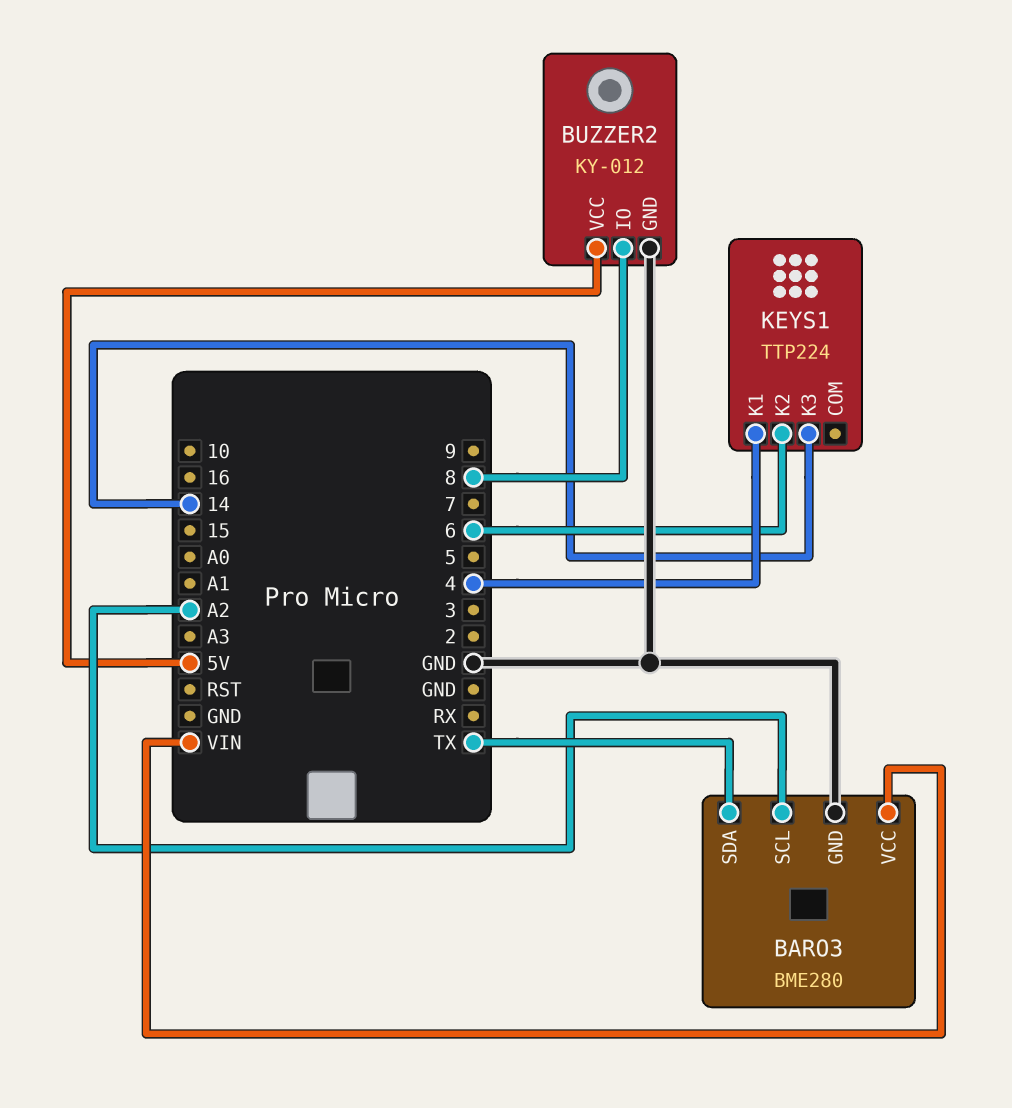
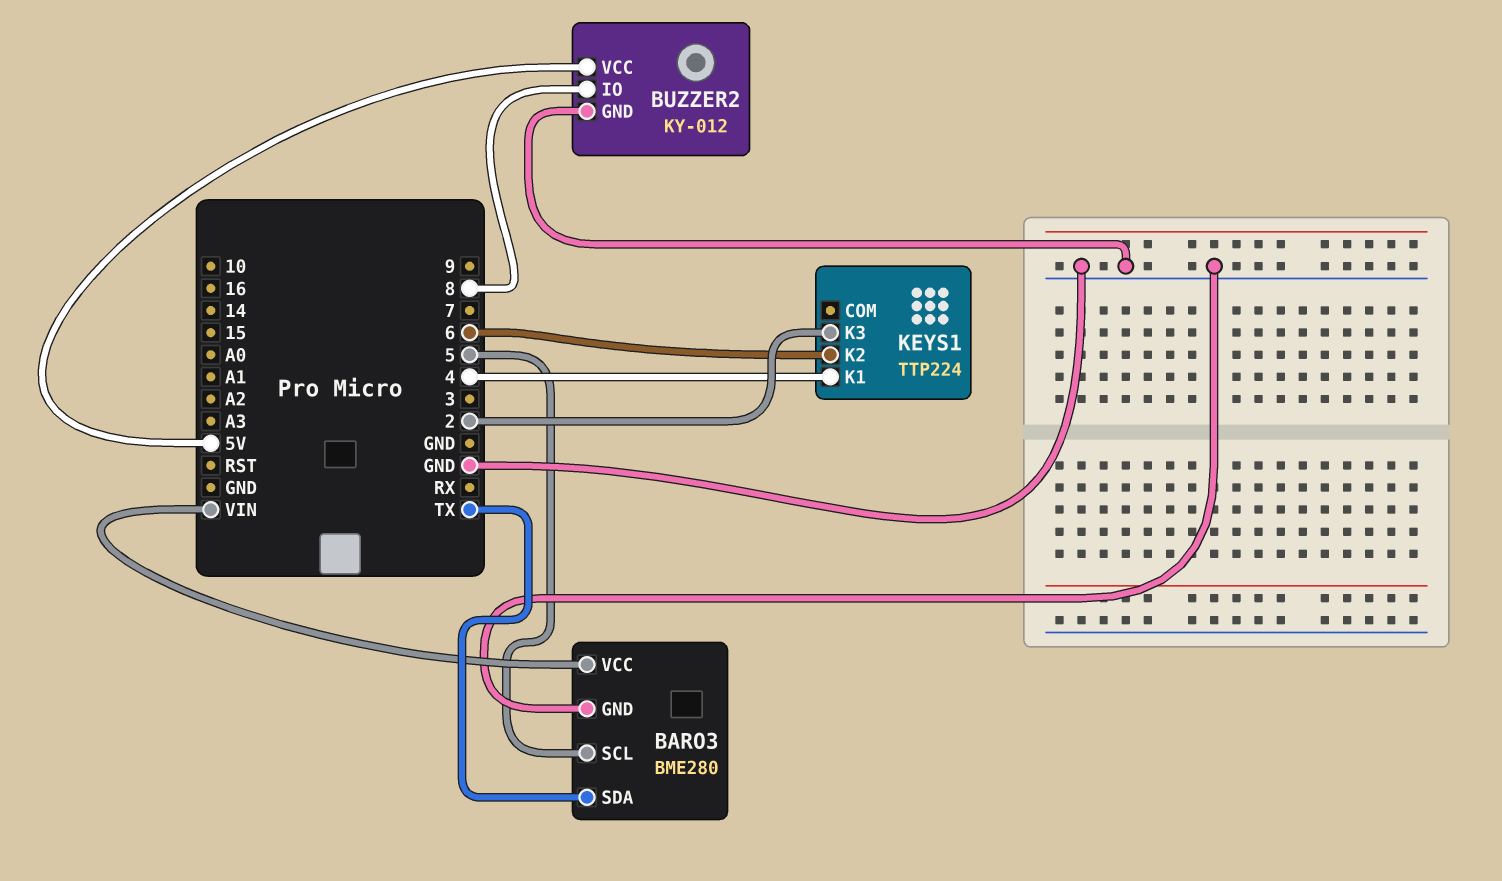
BARO3 pin SCL: A2 -> 5
KEYS1 pin K3: 14 -> 2

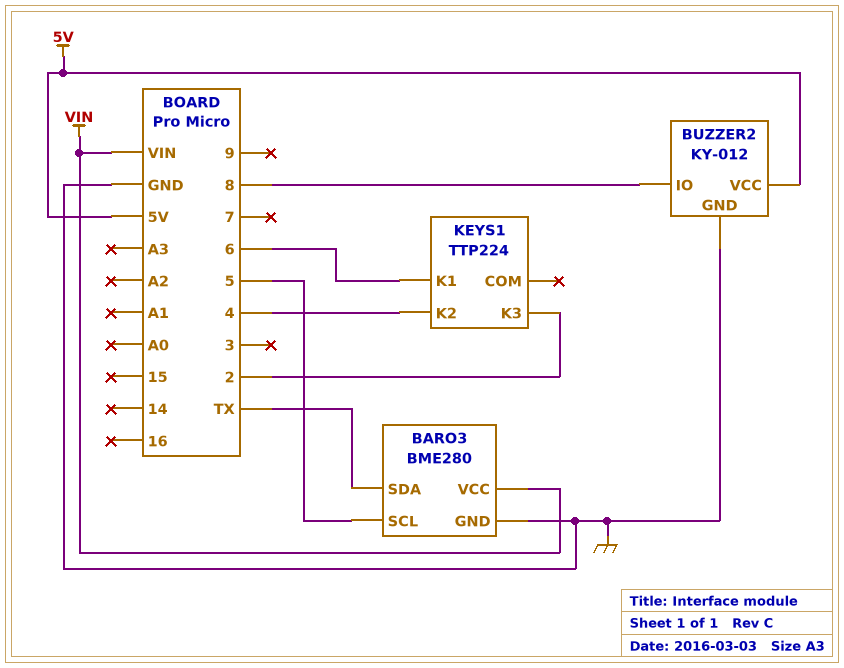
KEYS1 pin K1: 4 -> 6
KEYS1 pin K2: 6 -> 4

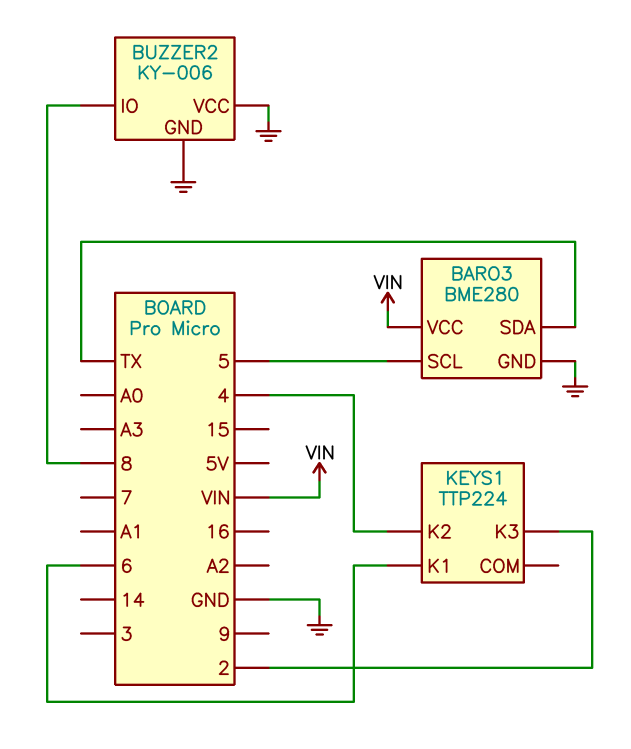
BUZZER2: KY-012 -> KY-006
BUZZER2 pin VCC: 5V -> GND

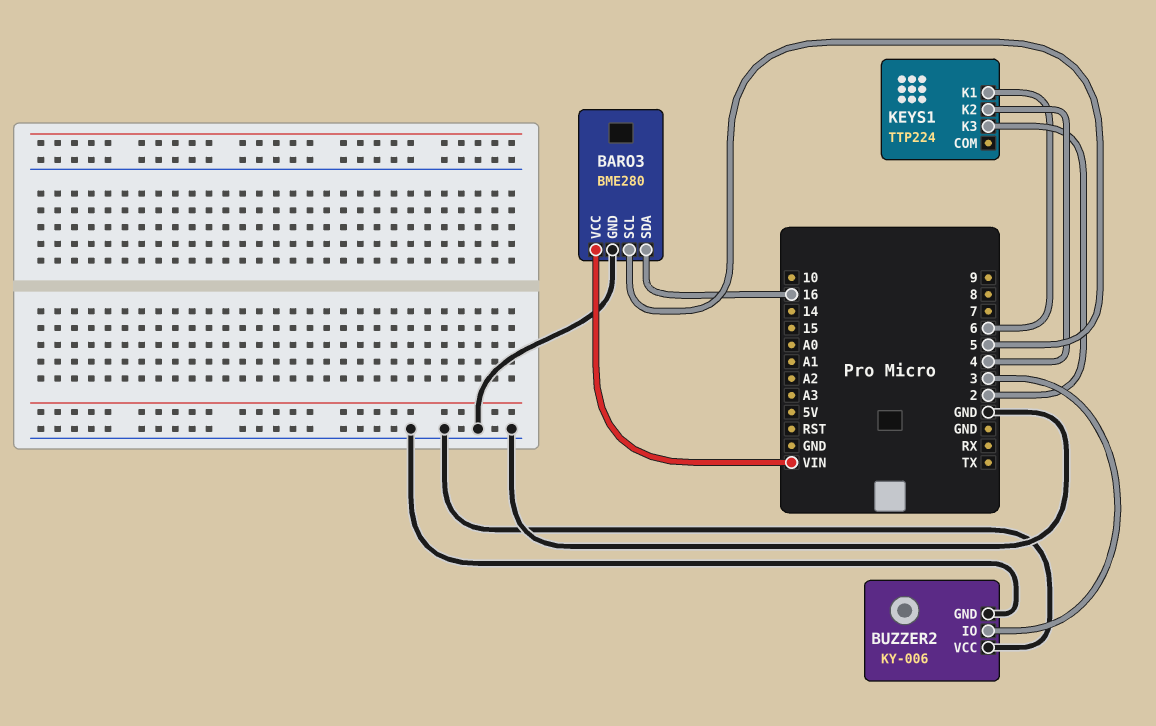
BARO3 pin SDA: TX -> 16
BUZZER2 pin IO: 8 -> 3

